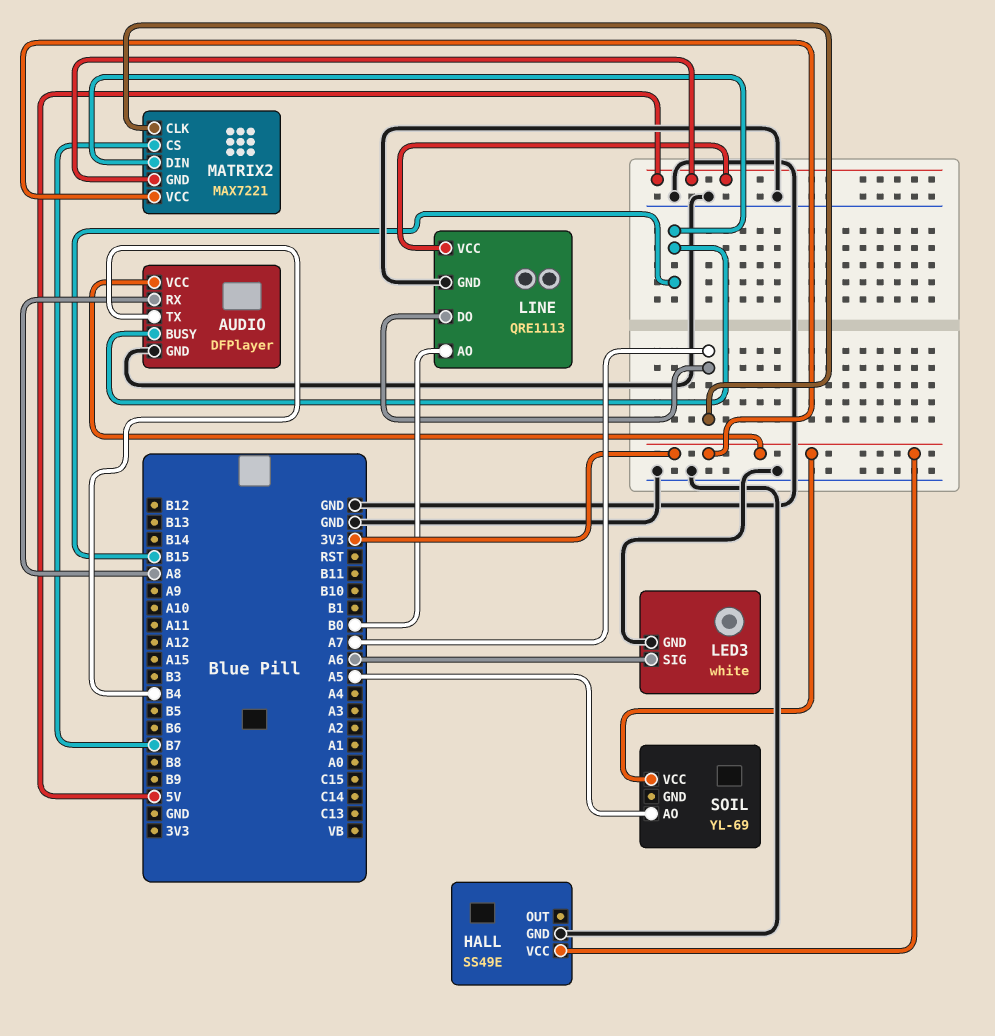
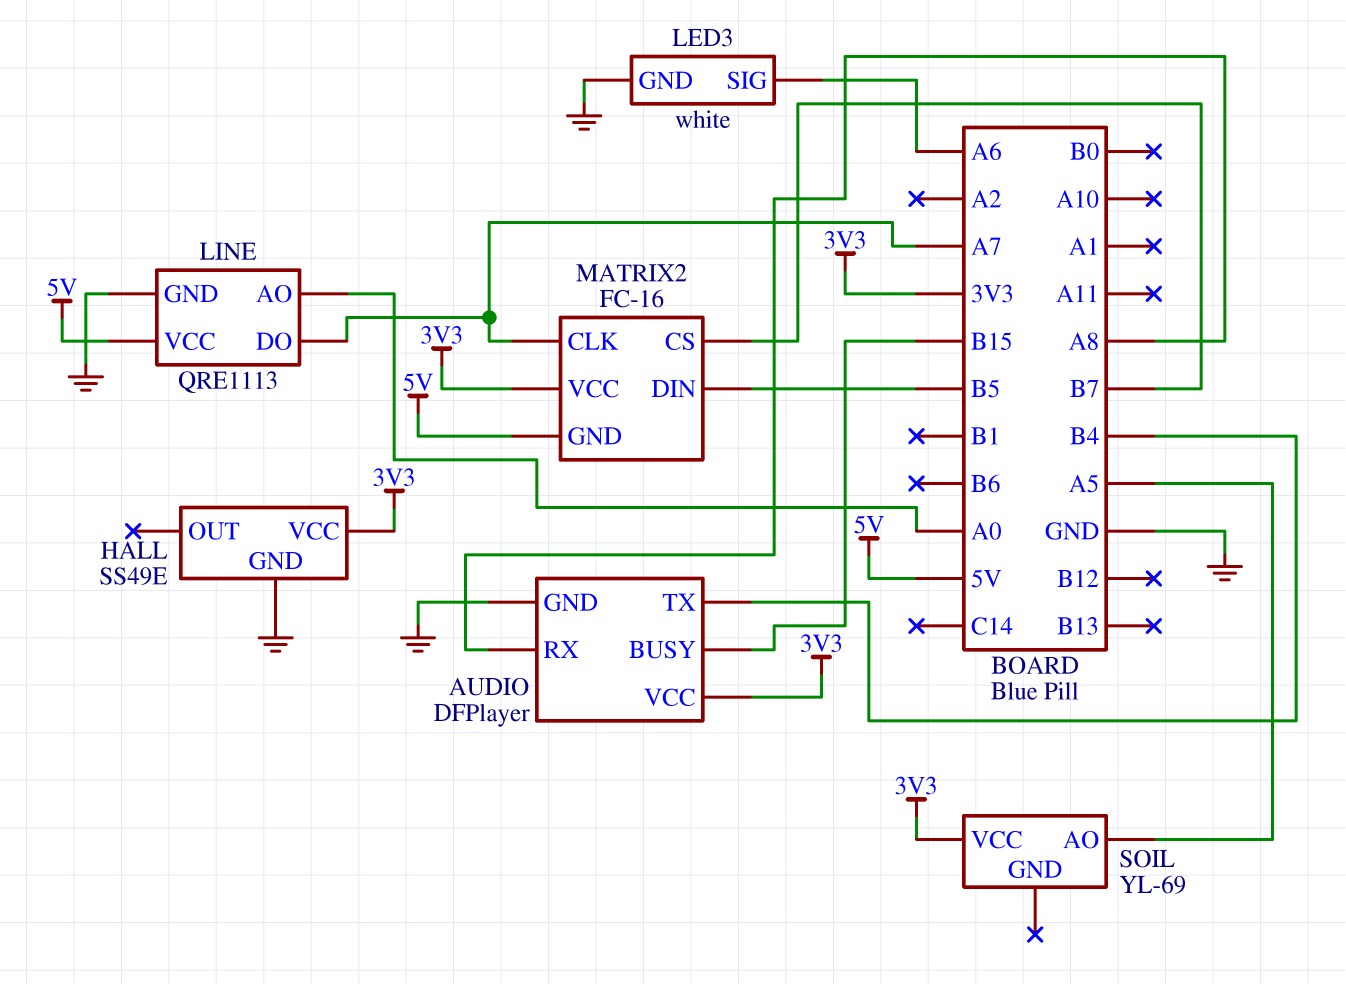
LINE pin AO: B0 -> A0
MATRIX2: MAX7221 -> FC-16
MATRIX2 pin DIN: B15 -> B5

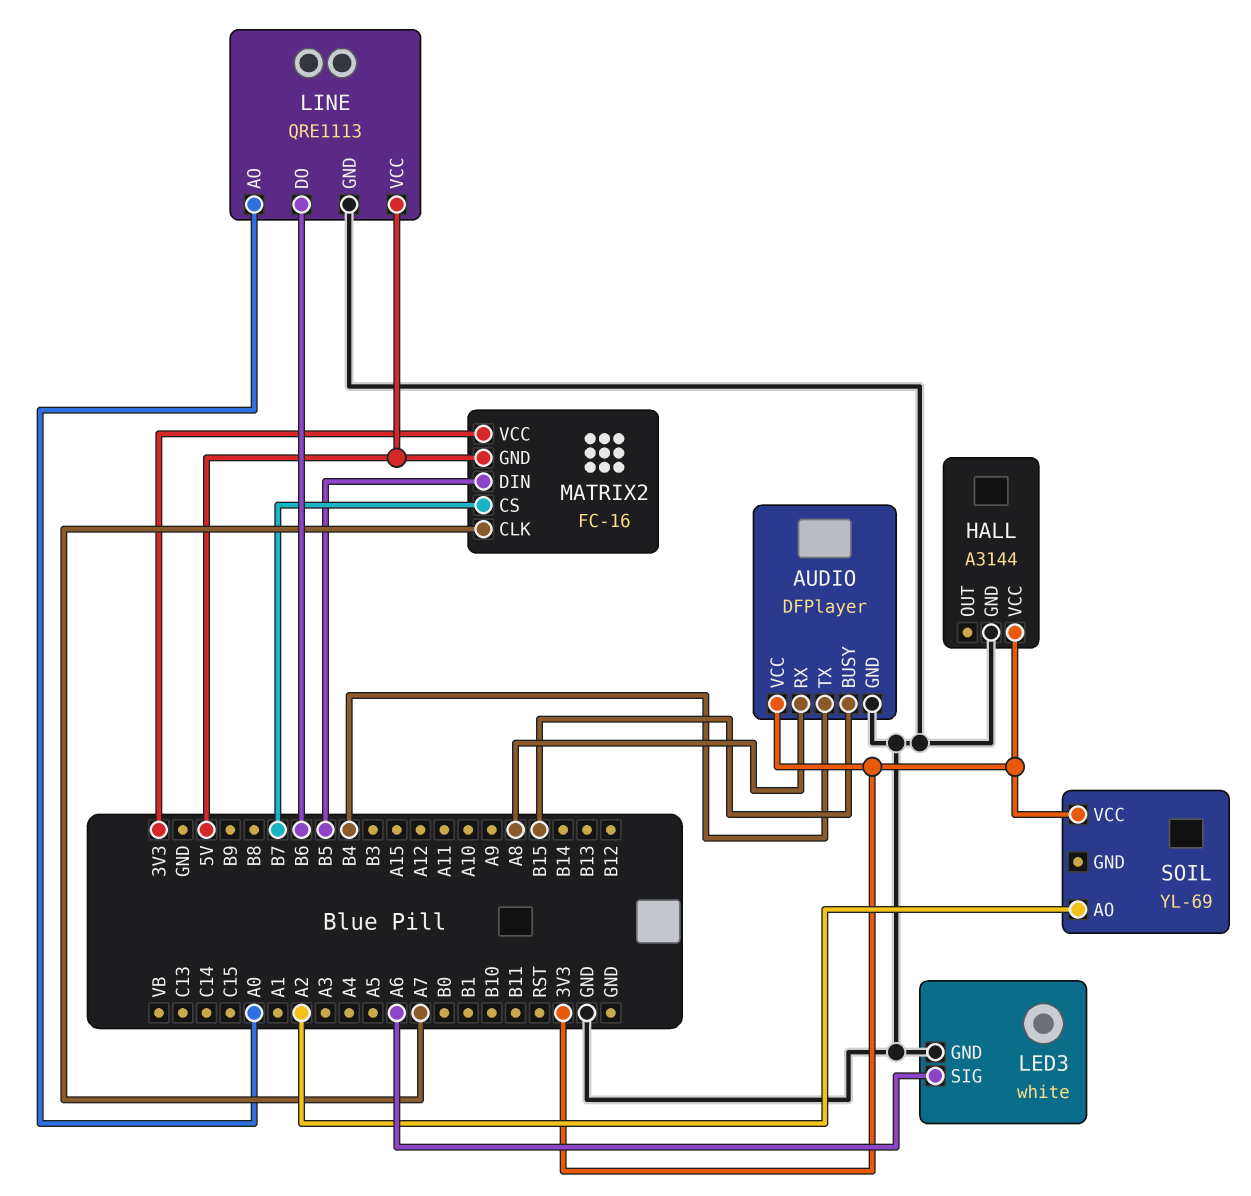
HALL: SS49E -> A3144
LINE pin DO: A7 -> B6
SOIL pin AO: A5 -> A2

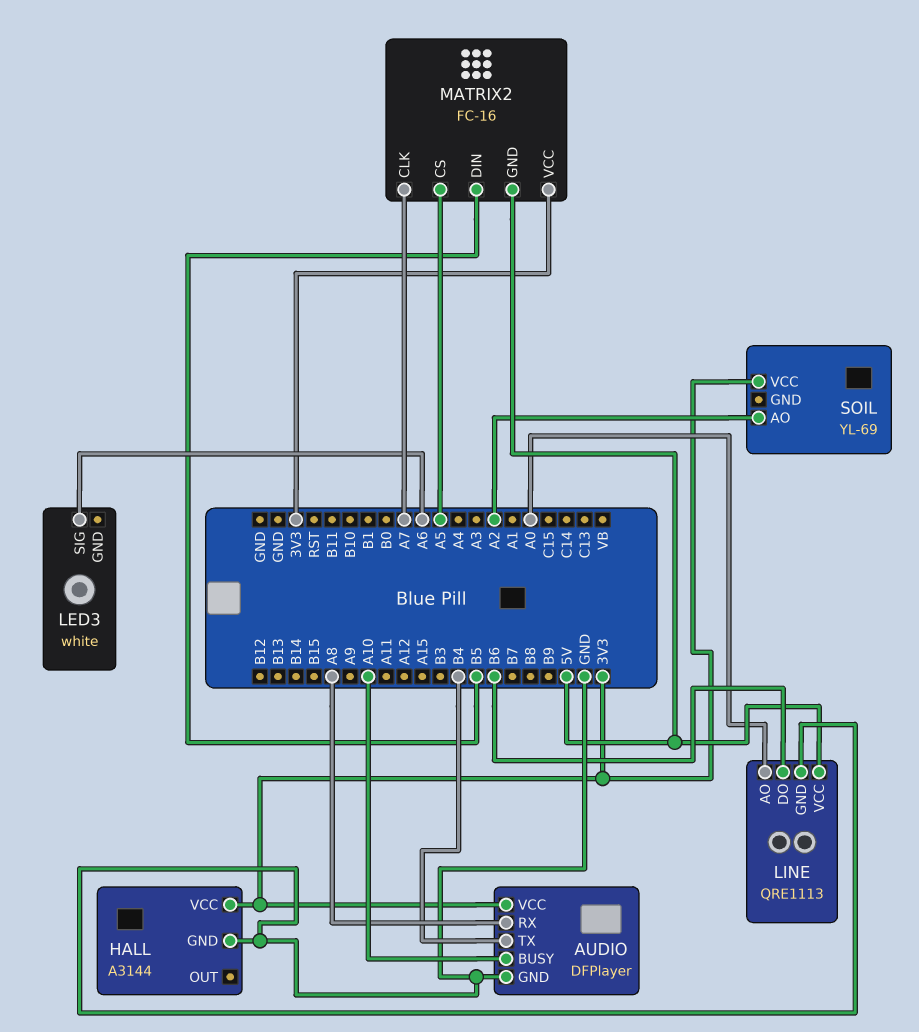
AUDIO pin BUSY: B15 -> A10
LED3 pin GND: GND -> none
MATRIX2 pin CS: B7 -> A5

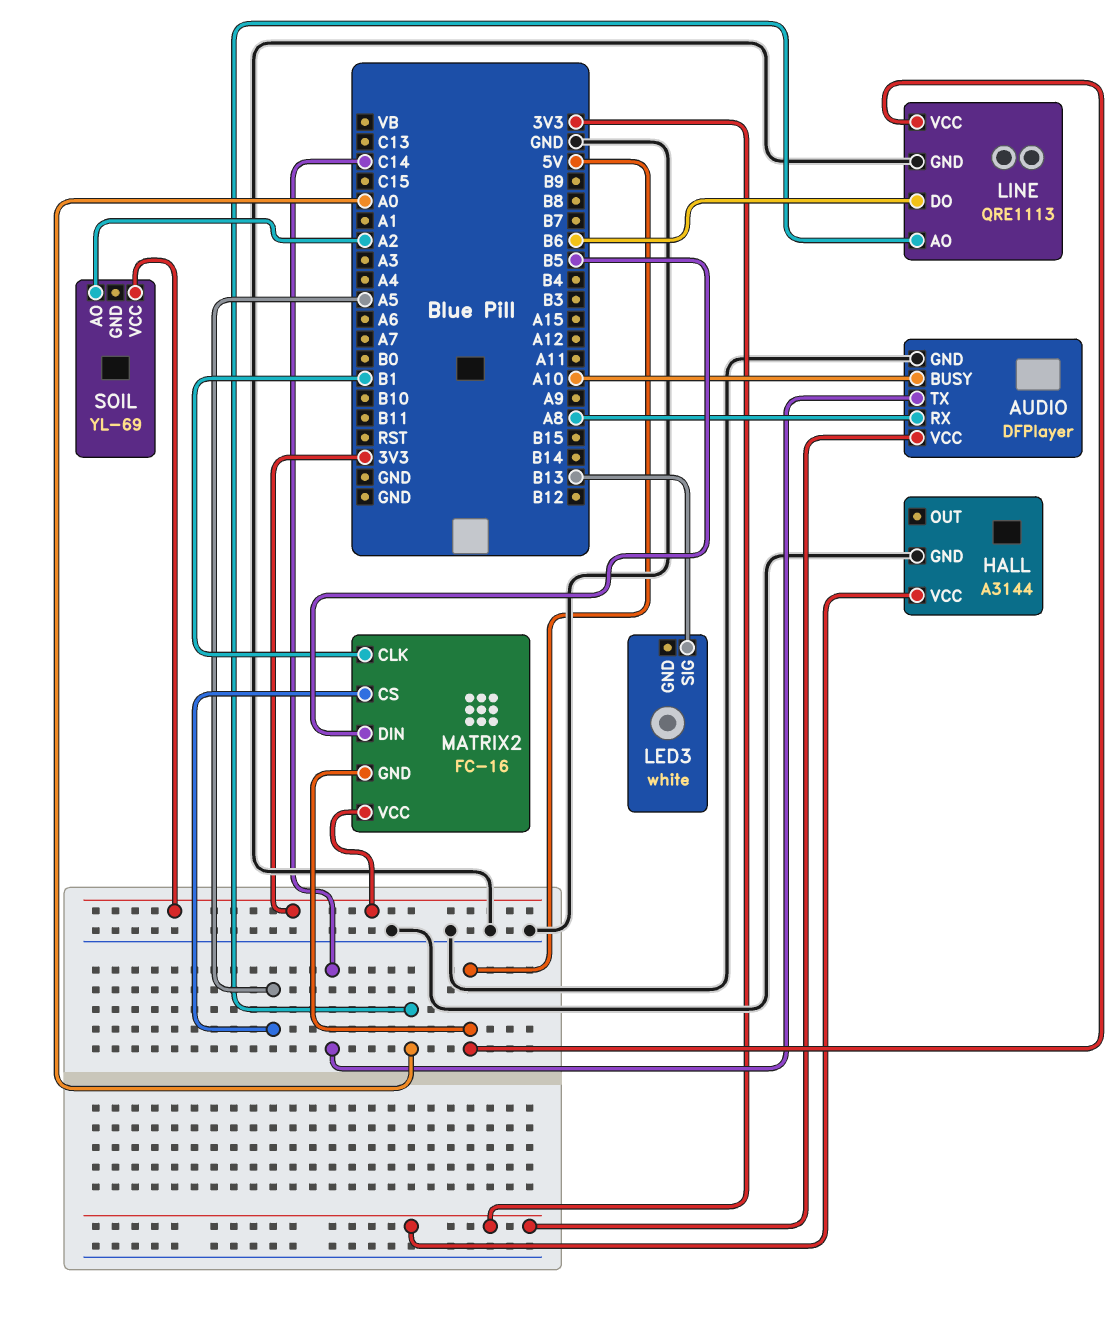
AUDIO pin TX: B4 -> C14
LED3 pin SIG: A6 -> B13
MATRIX2 pin CLK: A7 -> B1

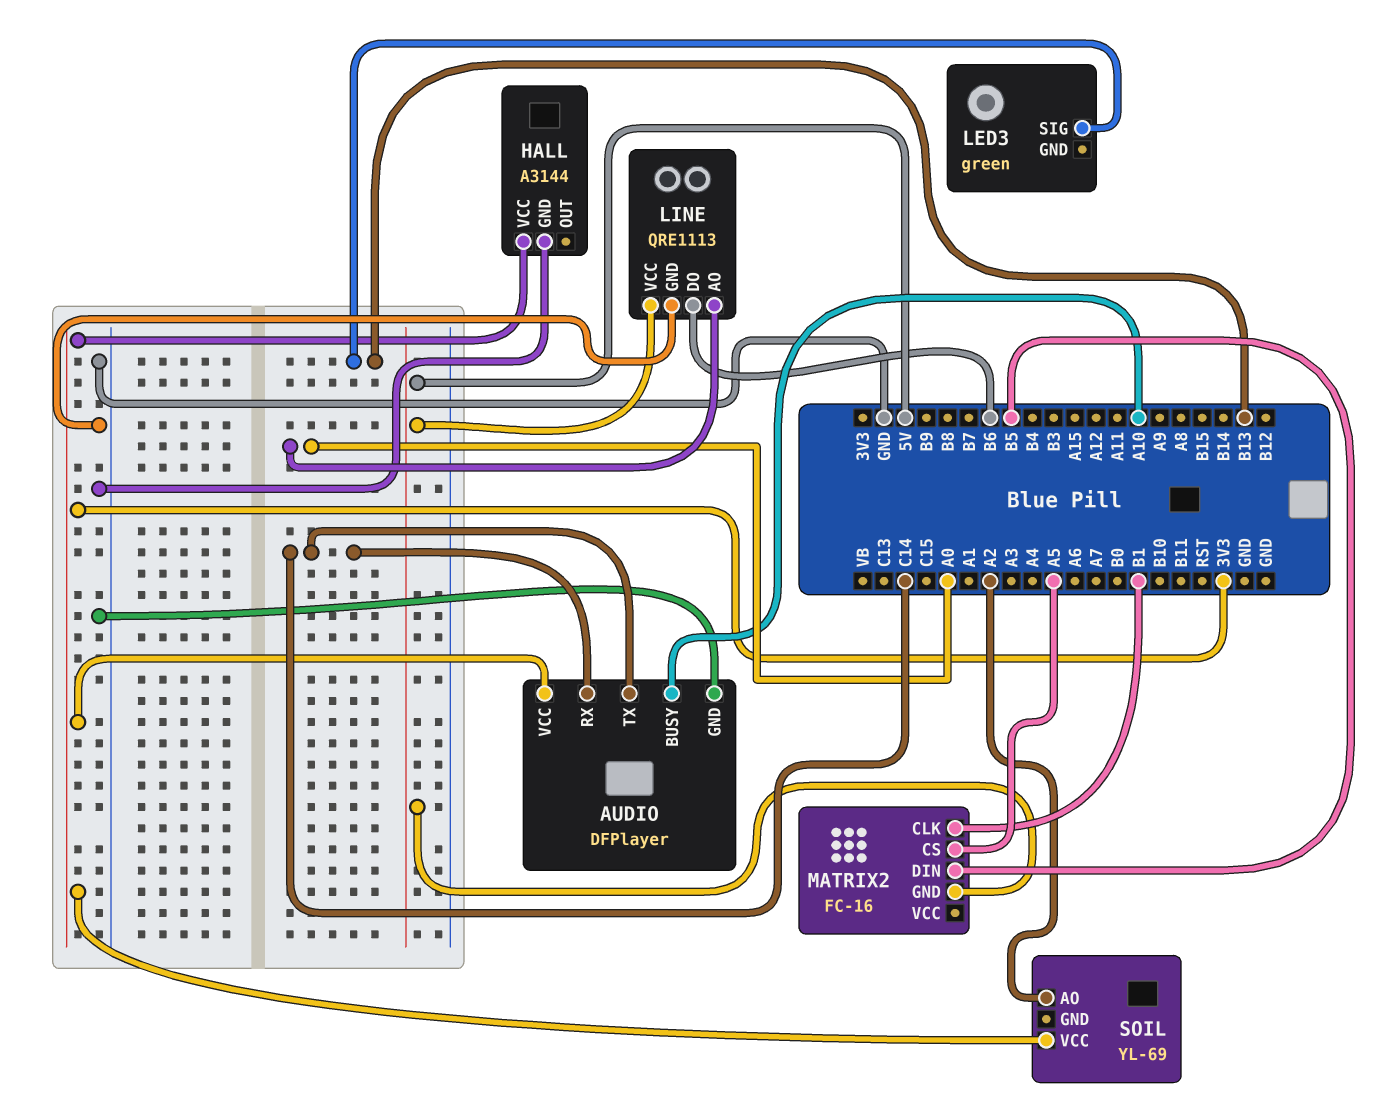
AUDIO pin RX: A8 -> C14
LED3: white -> green
MATRIX2 pin VCC: 3V3 -> none

